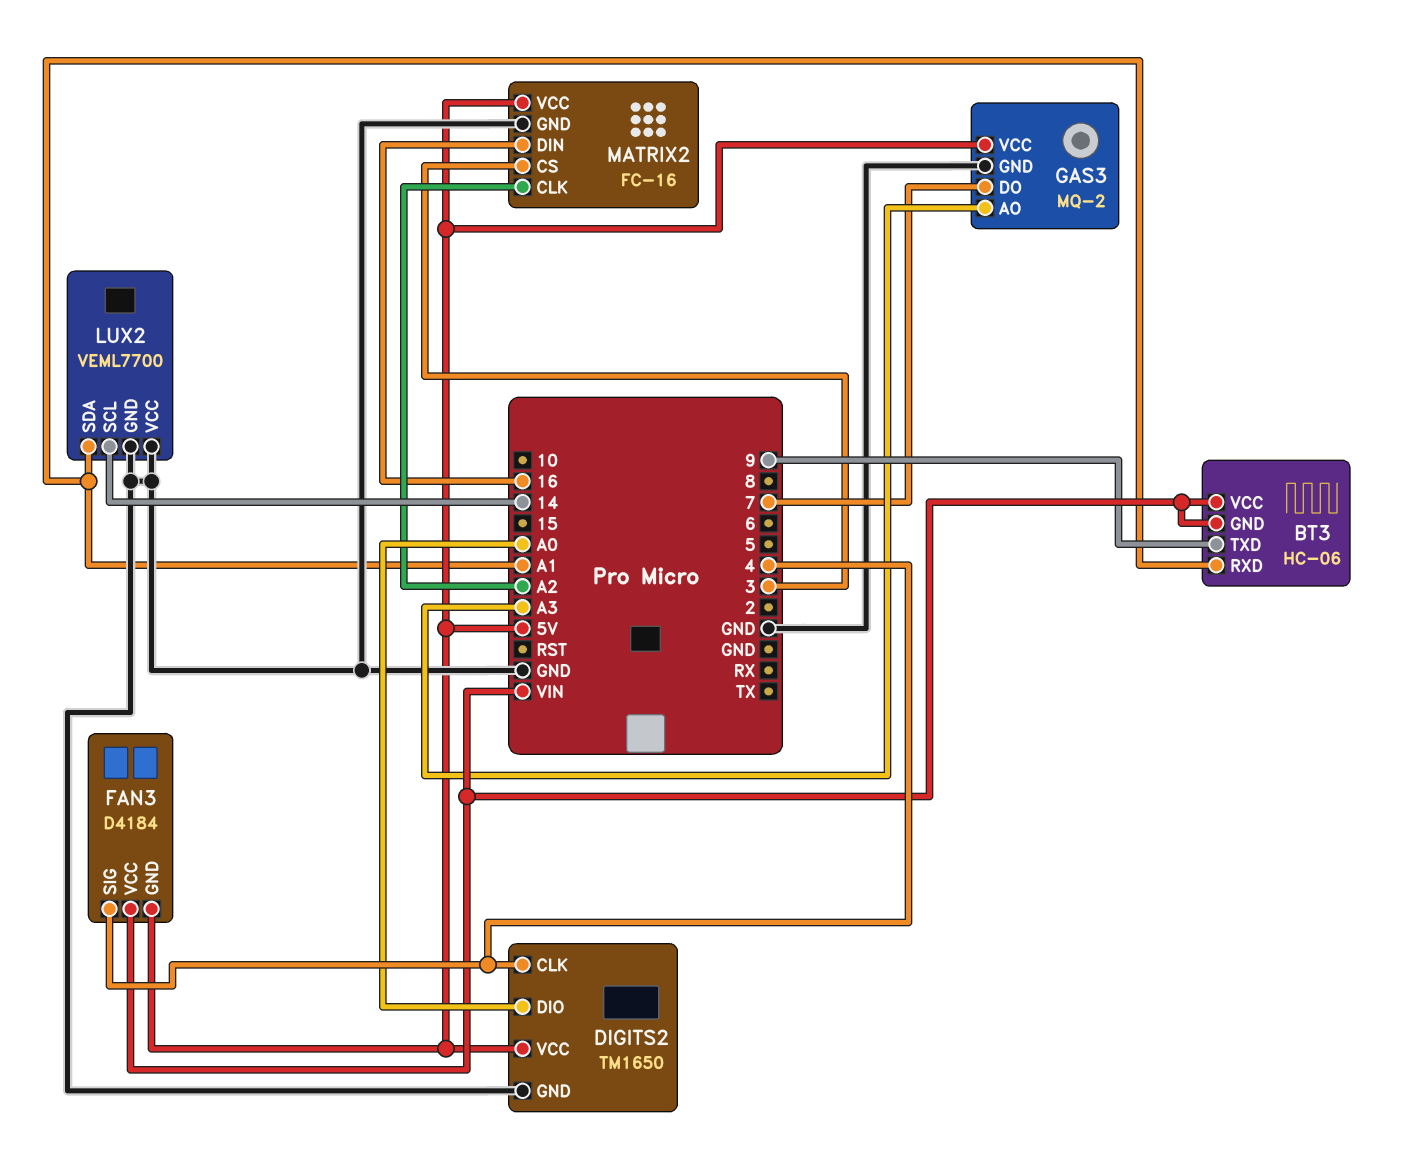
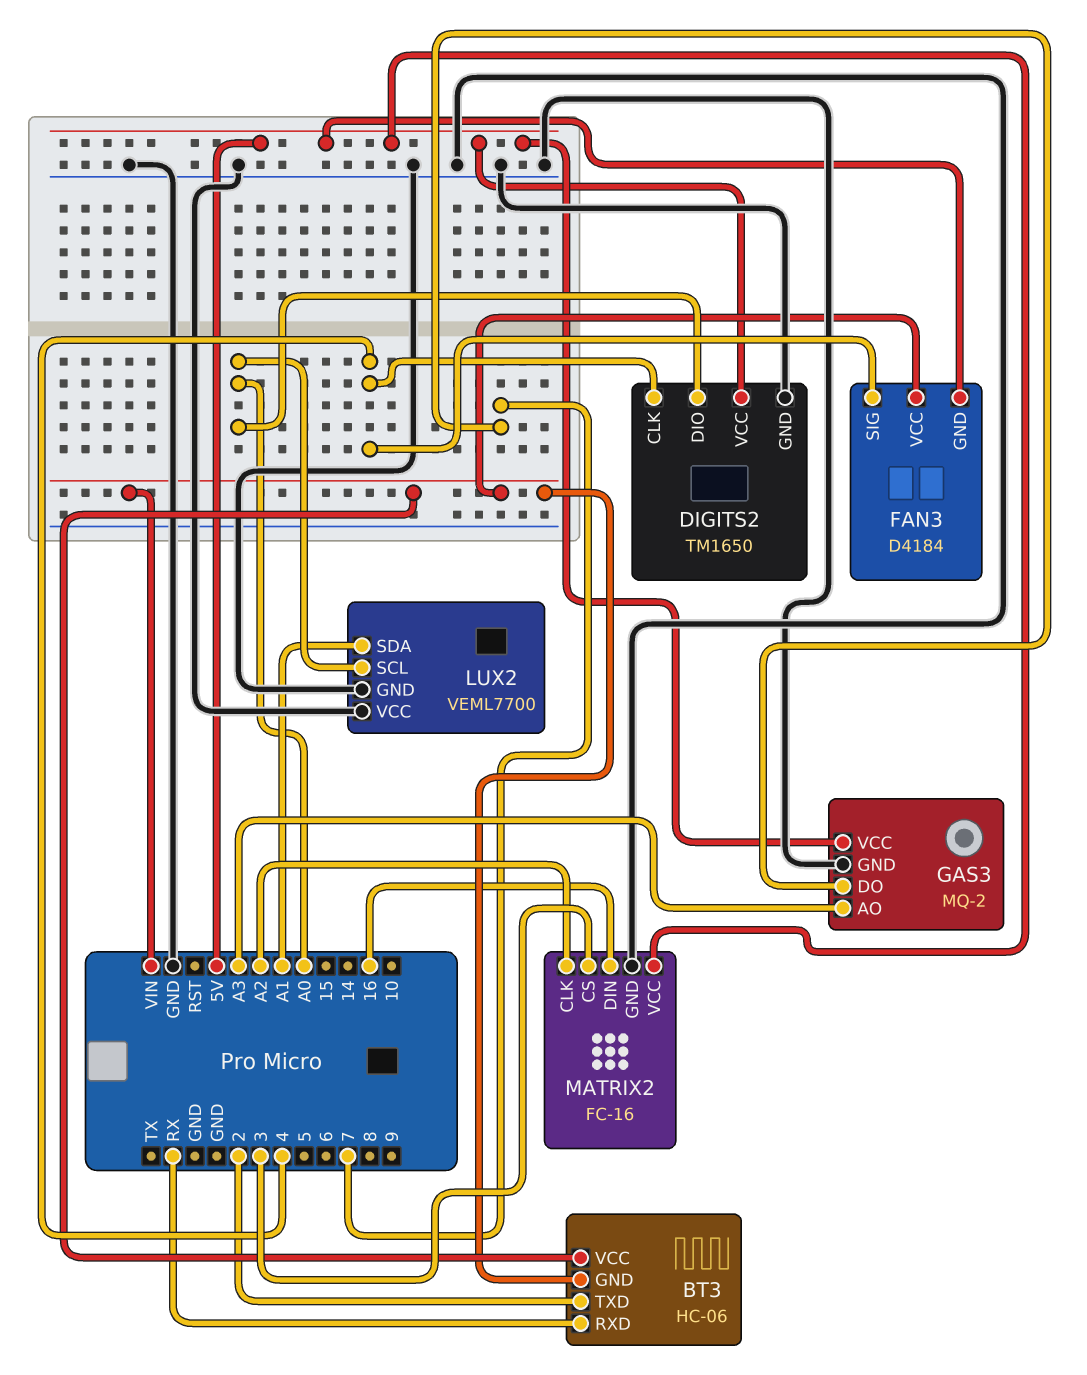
BT3 pin RXD: A1 -> RX
BT3 pin TXD: 9 -> 2
LUX2 pin SCL: 14 -> A0

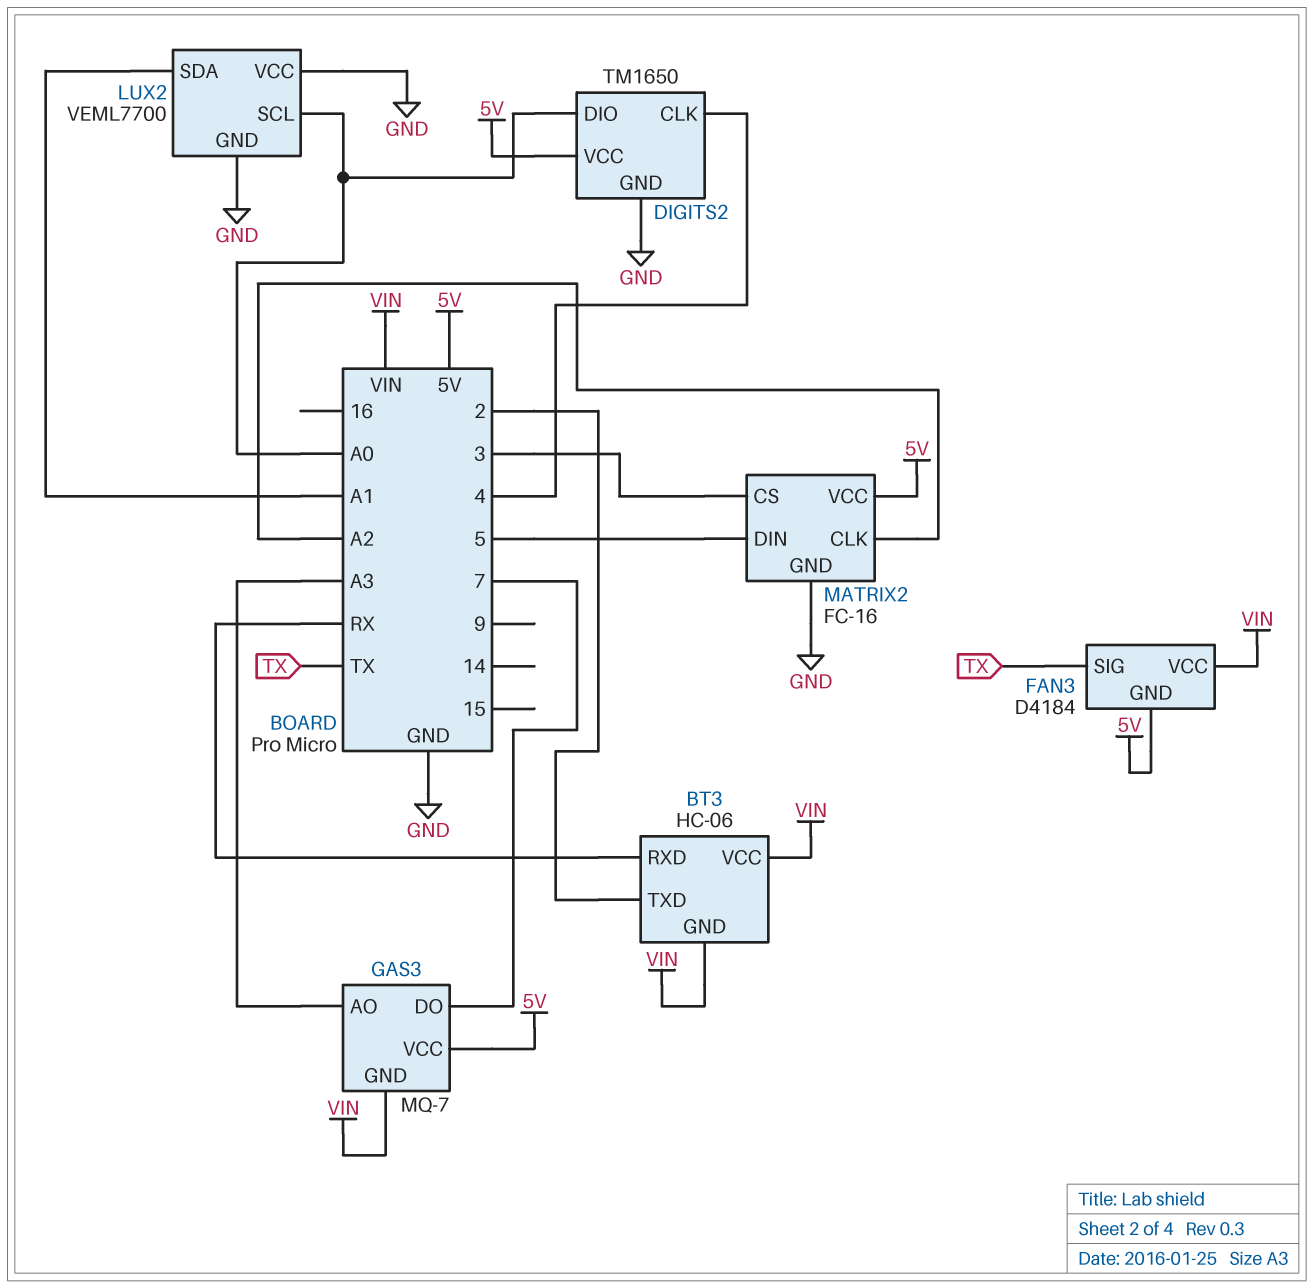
FAN3 pin SIG: 4 -> TX
GAS3: MQ-2 -> MQ-7
GAS3 pin GND: GND -> VIN
MATRIX2 pin DIN: 16 -> 5

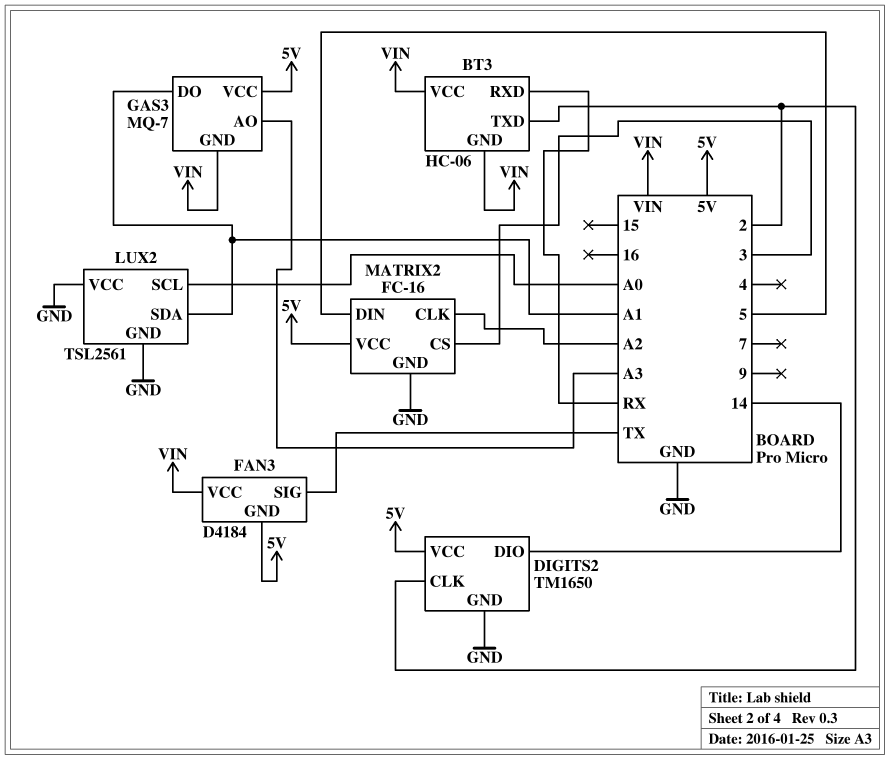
DIGITS2 pin CLK: 4 -> 2
DIGITS2 pin DIO: A0 -> 14
GAS3 pin DO: 7 -> A1
LUX2: VEML7700 -> TSL2561

